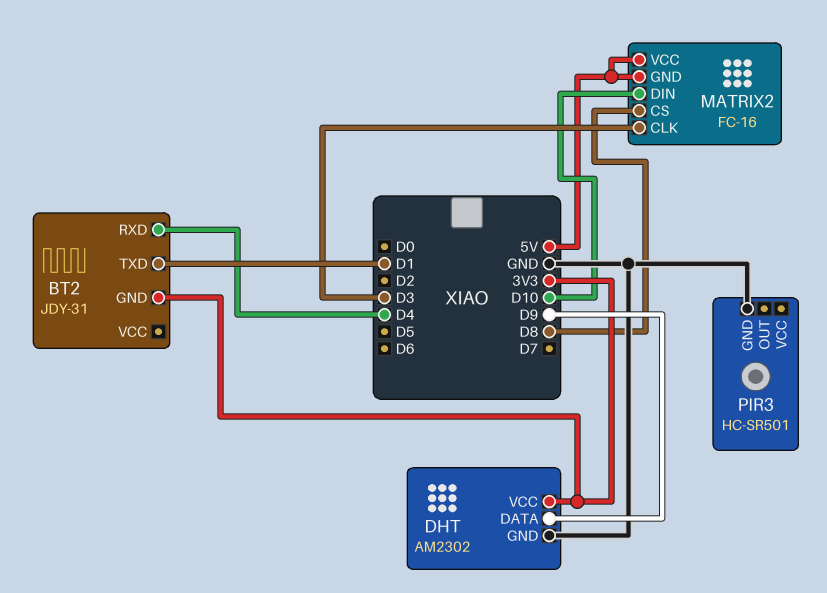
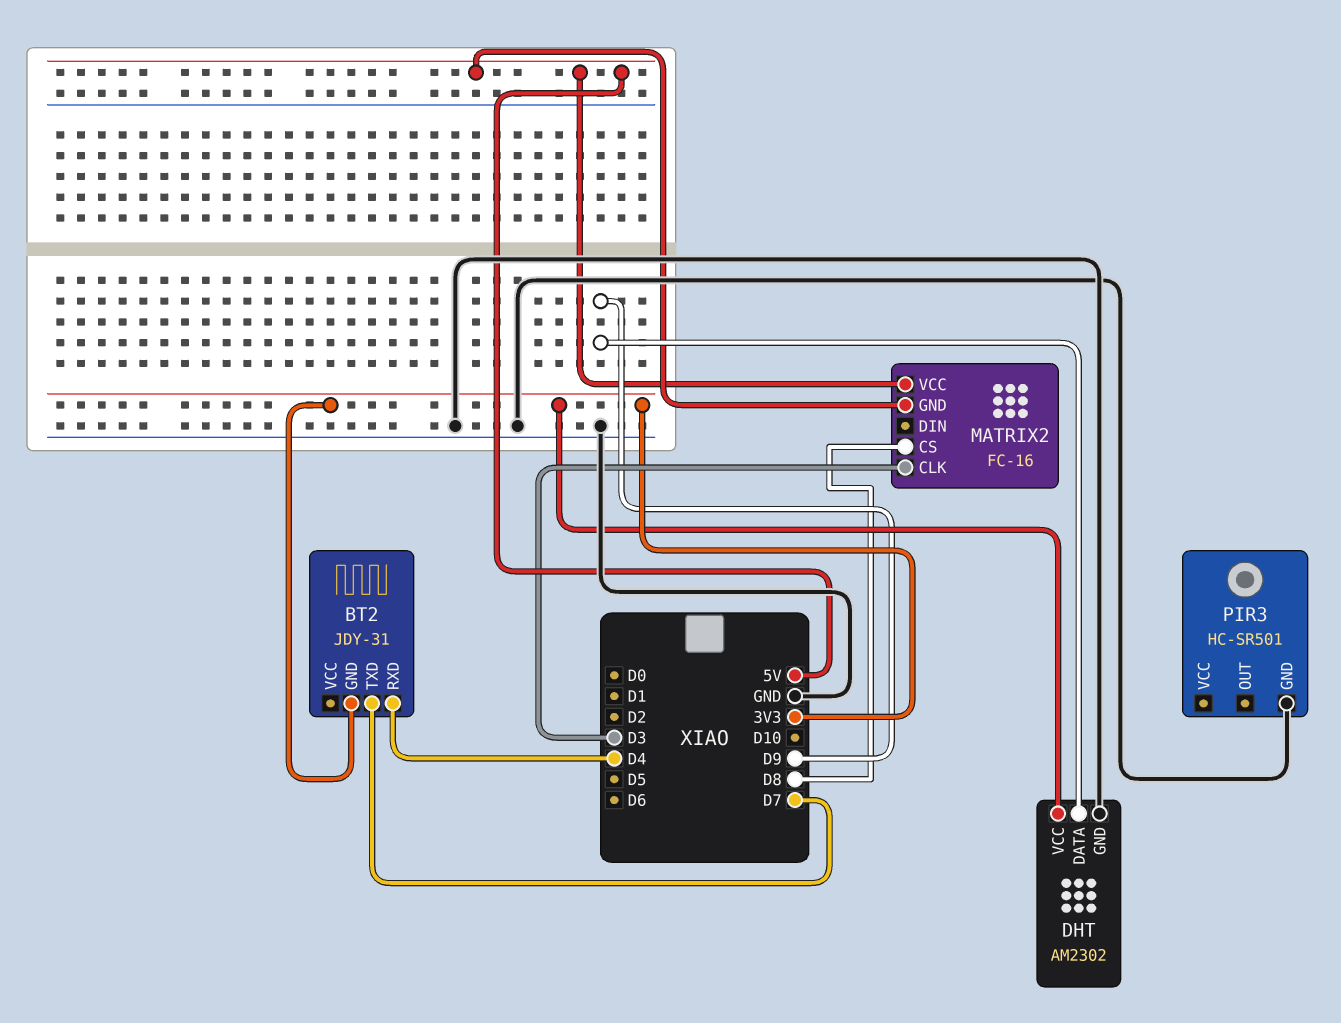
BT2 pin TXD: D1 -> D7
MATRIX2 pin DIN: D10 -> none

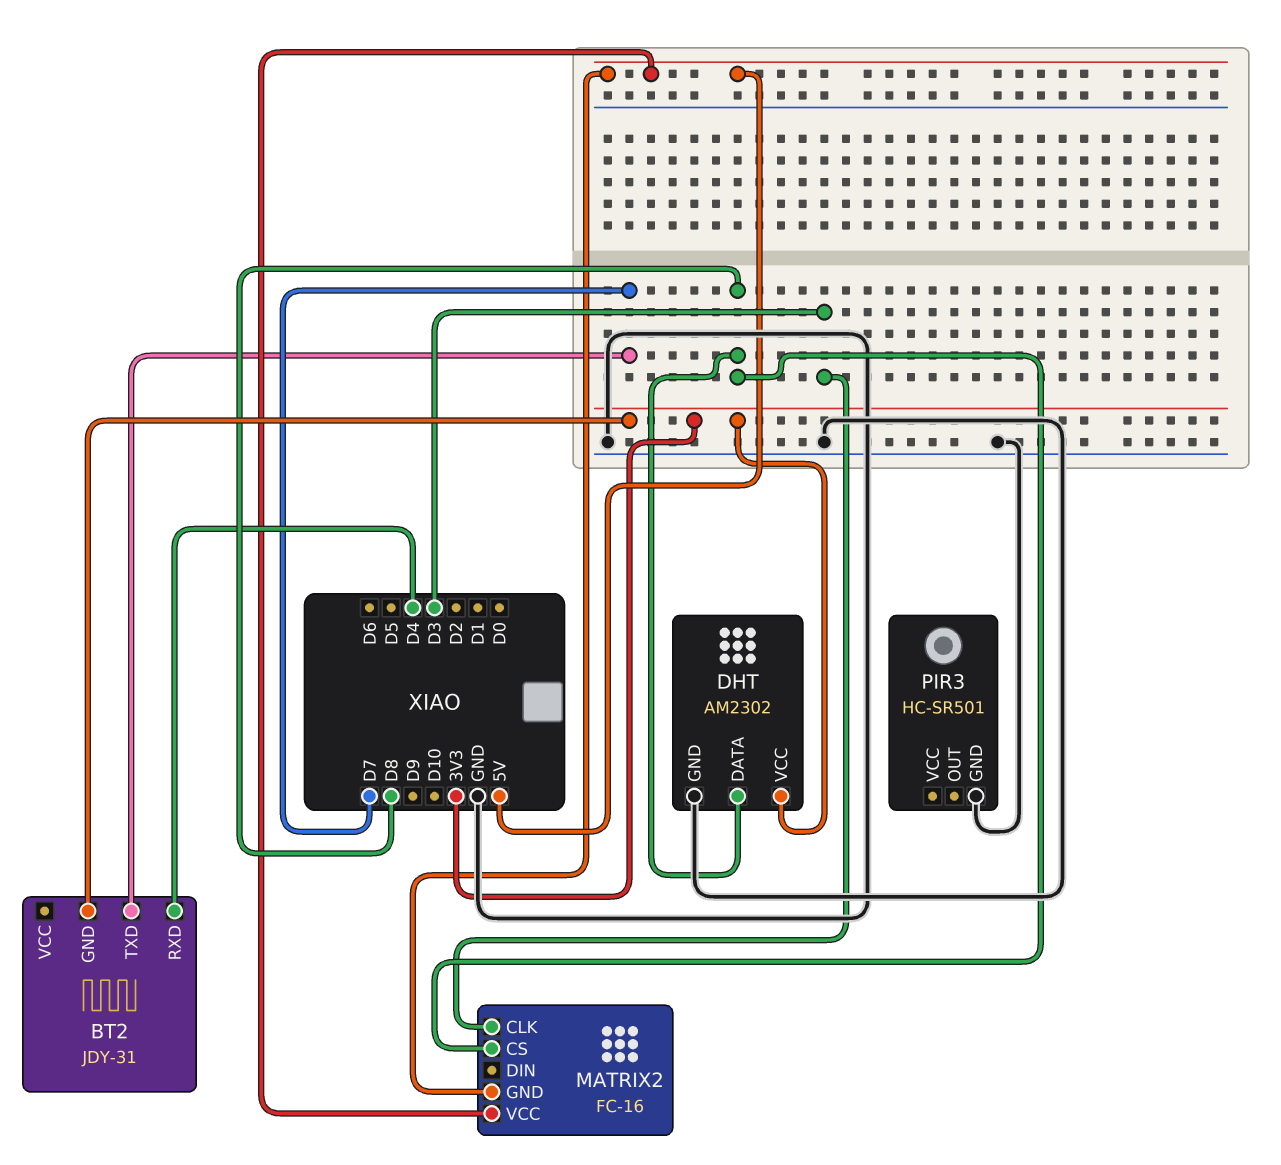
DHT pin DATA: D9 -> D8

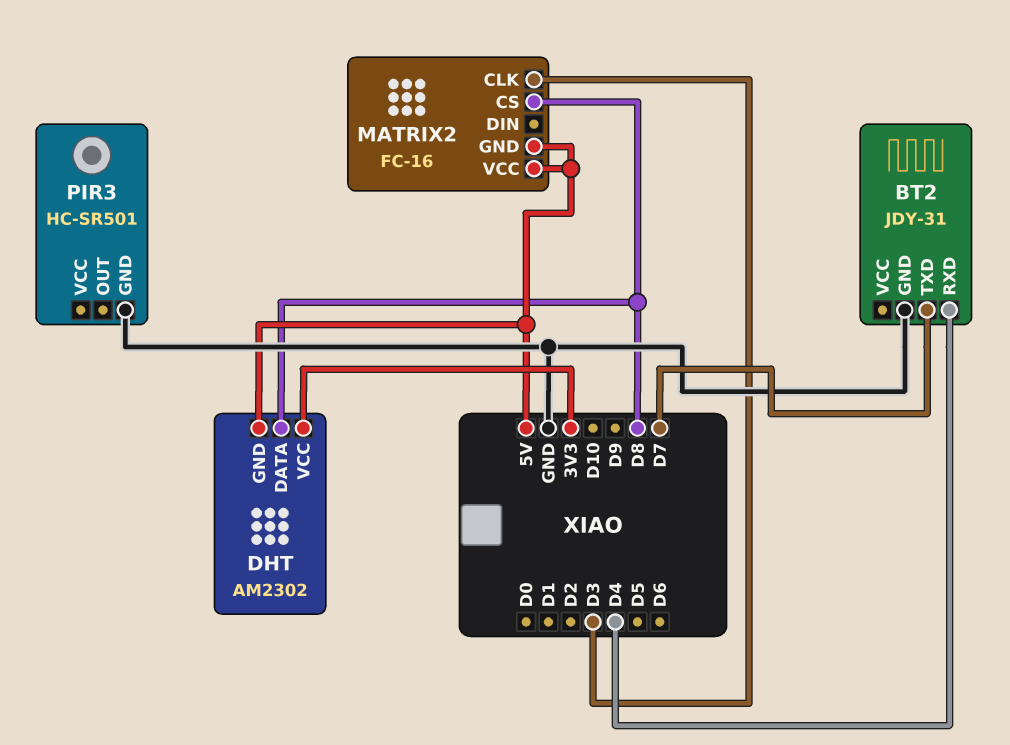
BT2 pin GND: 3V3 -> GND
DHT pin GND: GND -> 5V

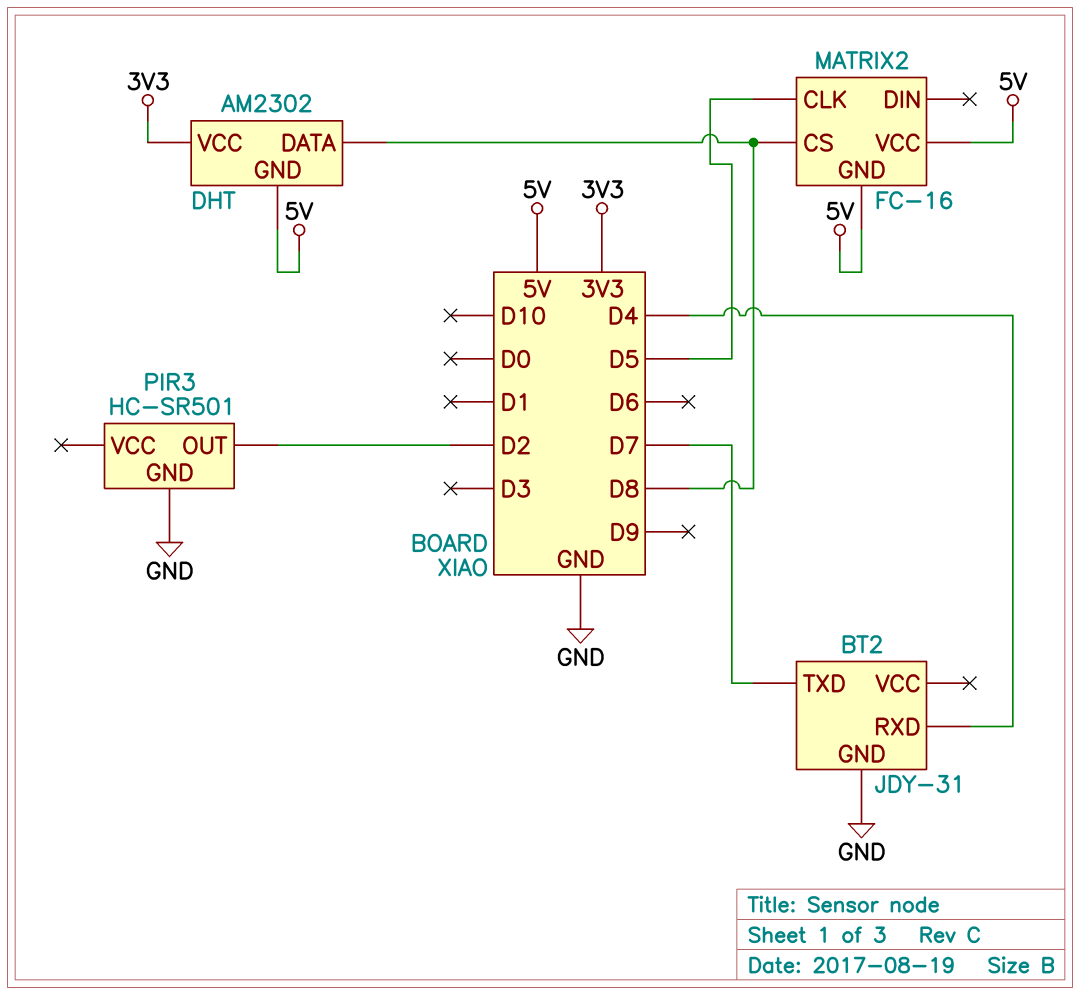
MATRIX2 pin CLK: D3 -> D5
PIR3 pin OUT: none -> D2

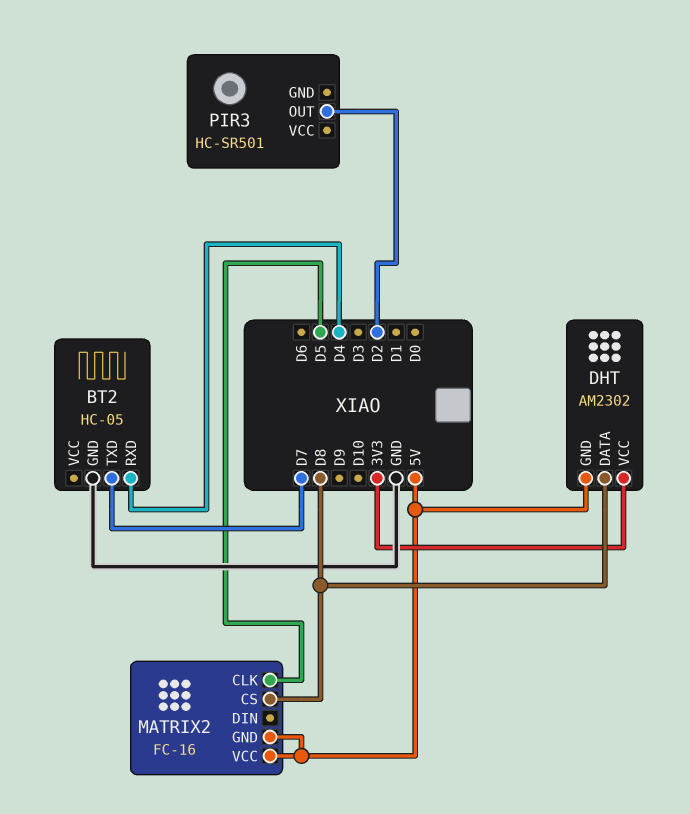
BT2: JDY-31 -> HC-05
PIR3 pin GND: GND -> none

